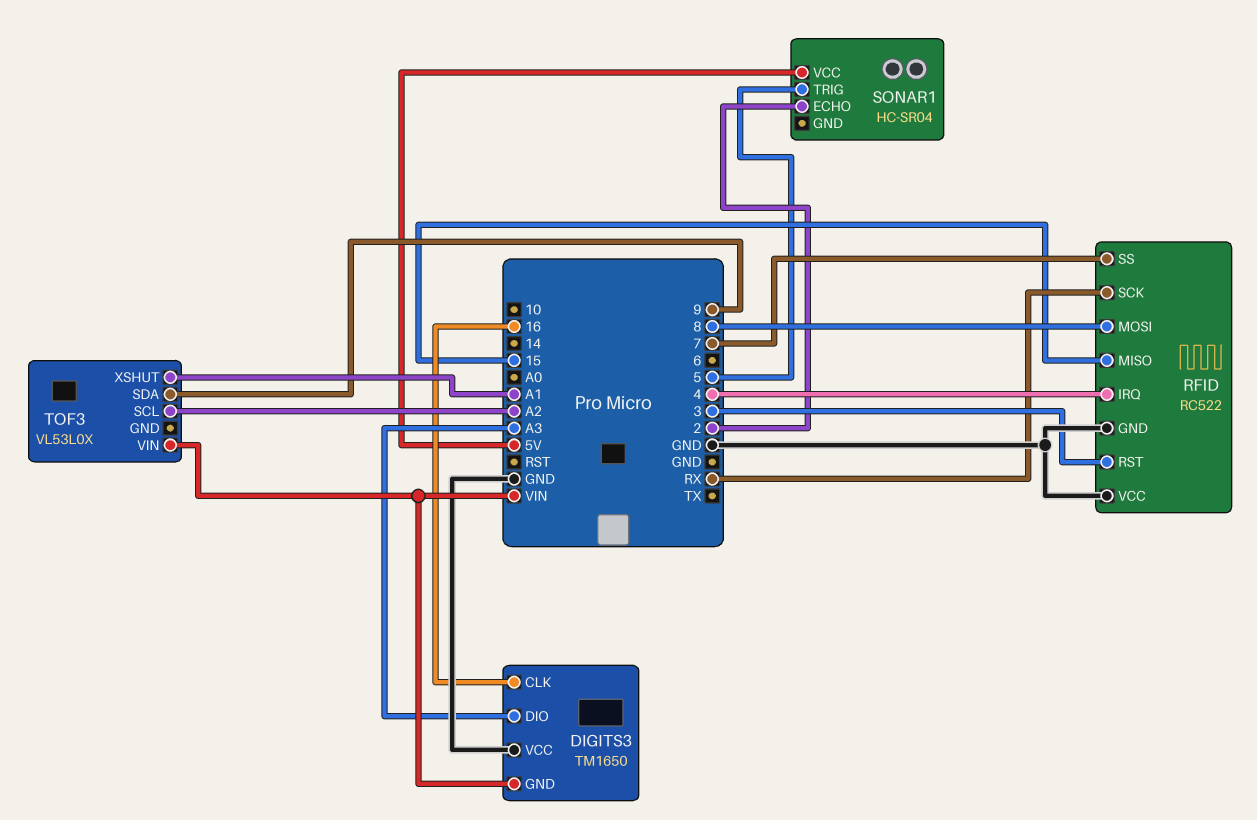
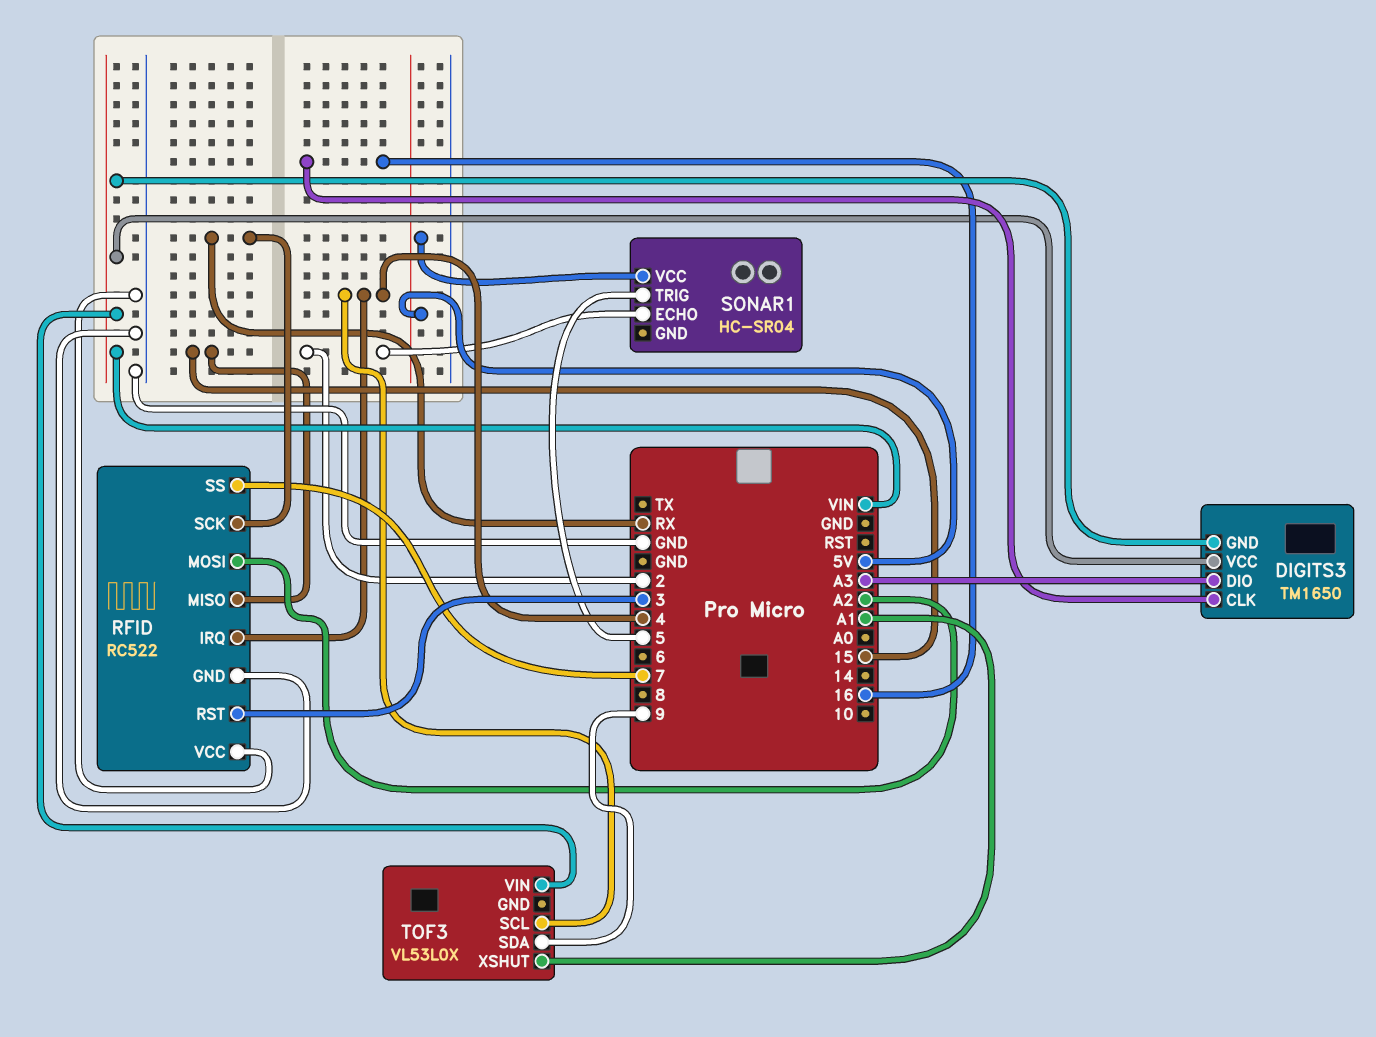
DIGITS3 pin VCC: GND -> VIN
RFID pin MOSI: 8 -> A2
TOF3 pin SCL: A2 -> 4

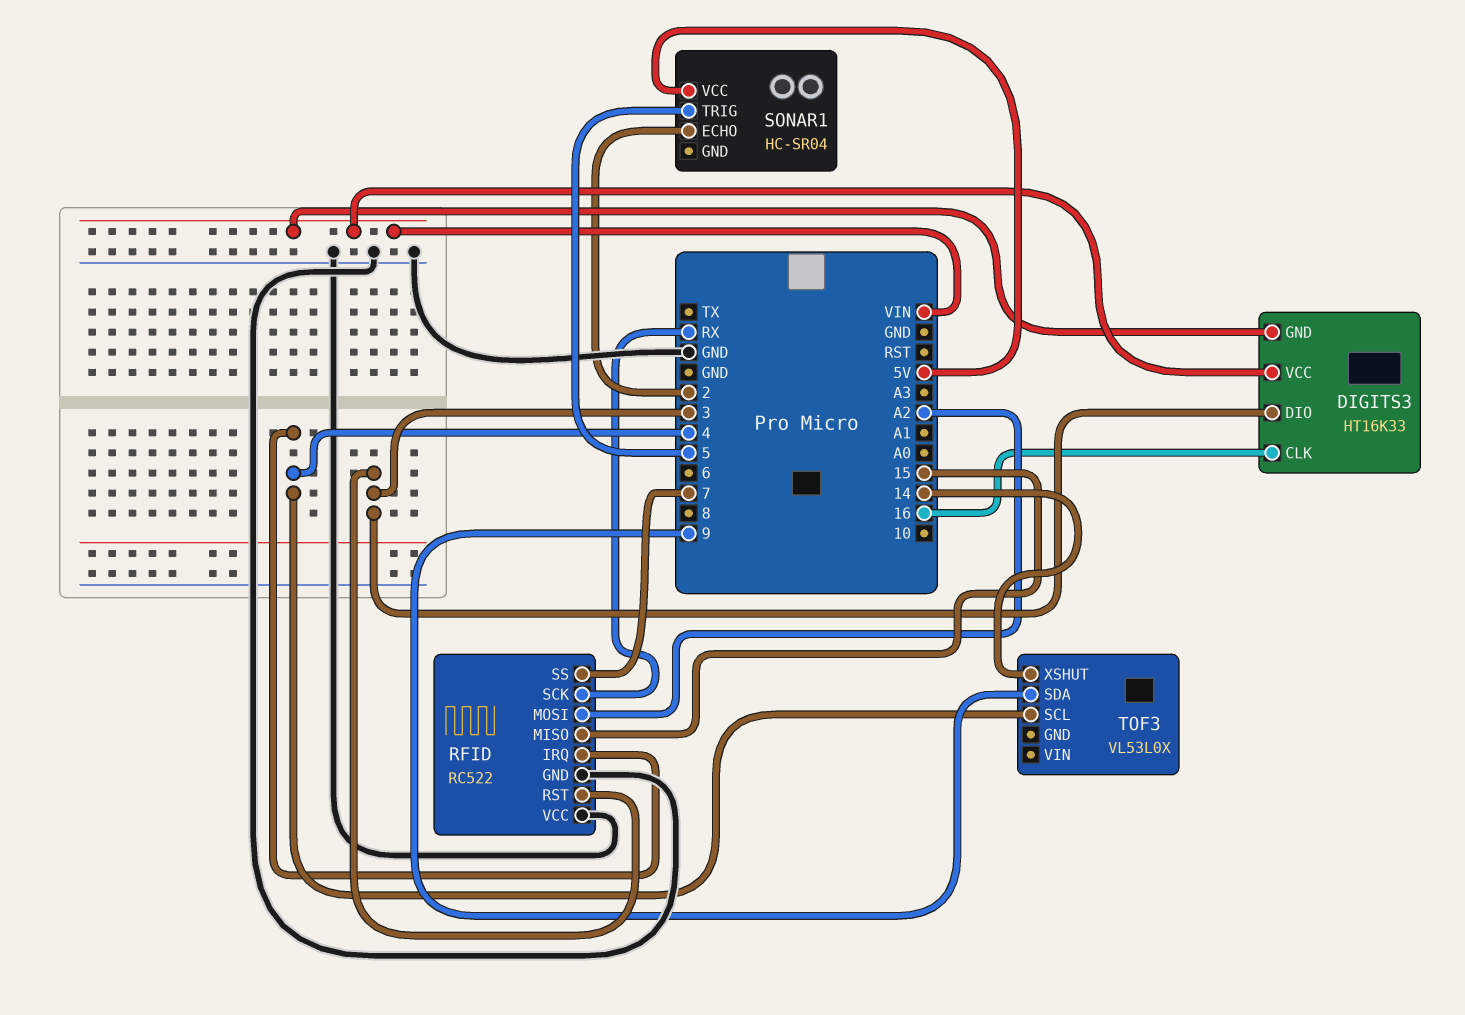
DIGITS3: TM1650 -> HT16K33
DIGITS3 pin DIO: A3 -> 3
TOF3 pin VIN: VIN -> none
TOF3 pin XSHUT: A1 -> 14

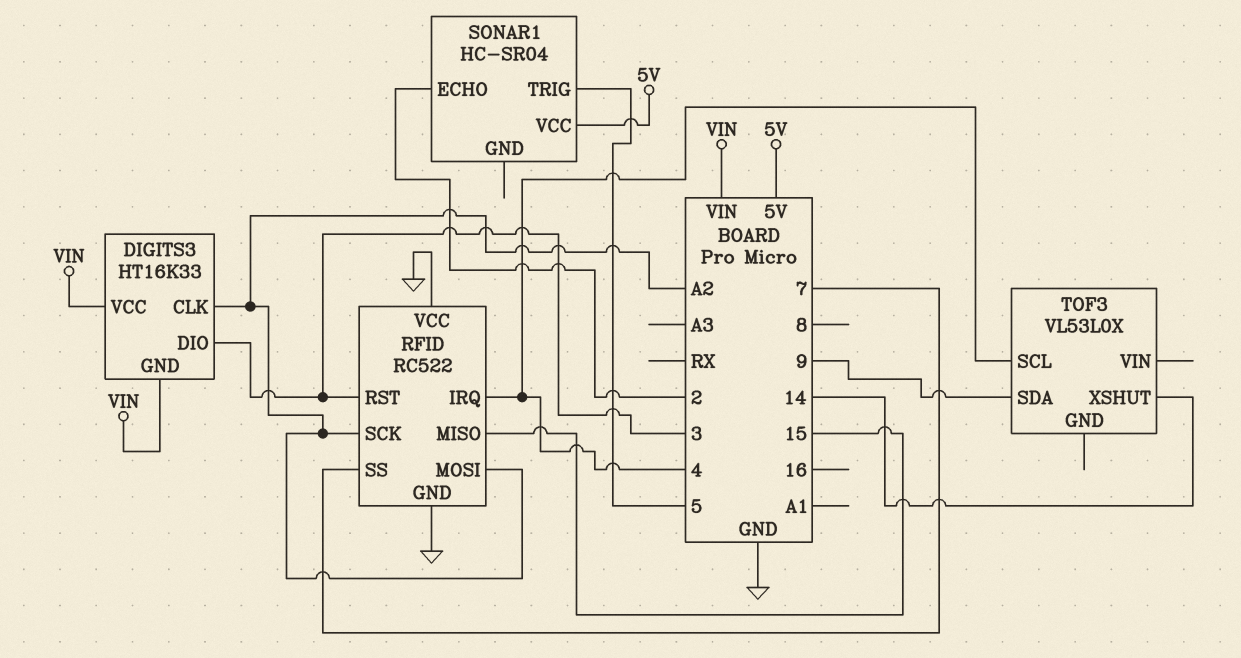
DIGITS3 pin CLK: 16 -> A2
RFID pin SCK: RX -> A2

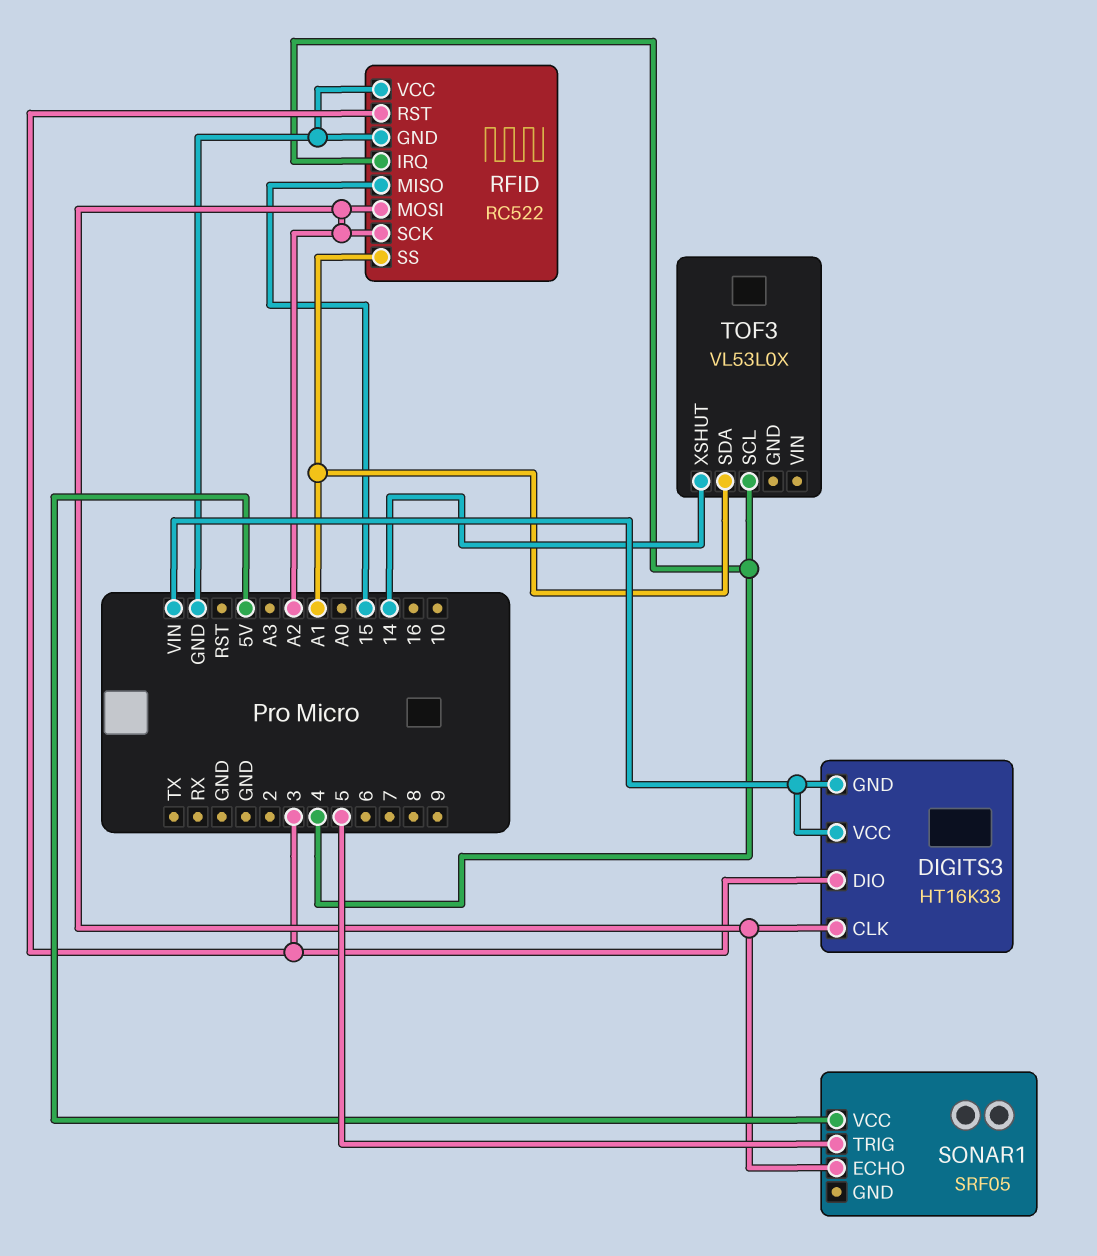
RFID pin SS: 7 -> A1
SONAR1: HC-SR04 -> SRF05
SONAR1 pin ECHO: 2 -> A2
TOF3 pin SDA: 9 -> A1

